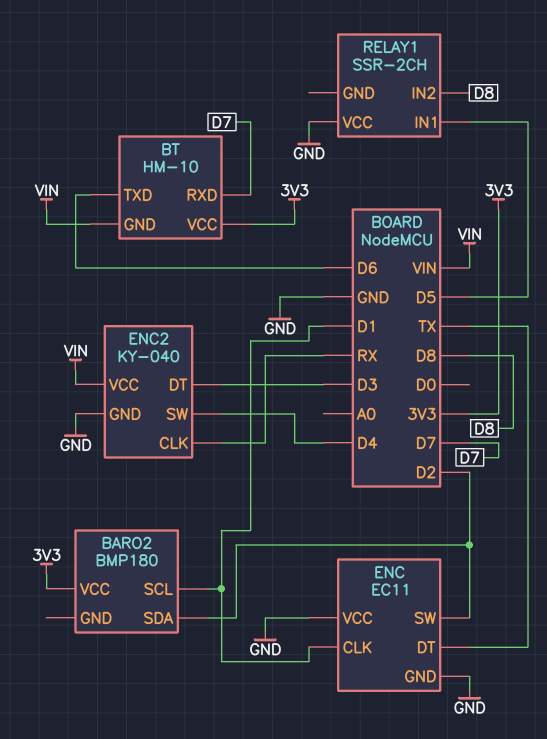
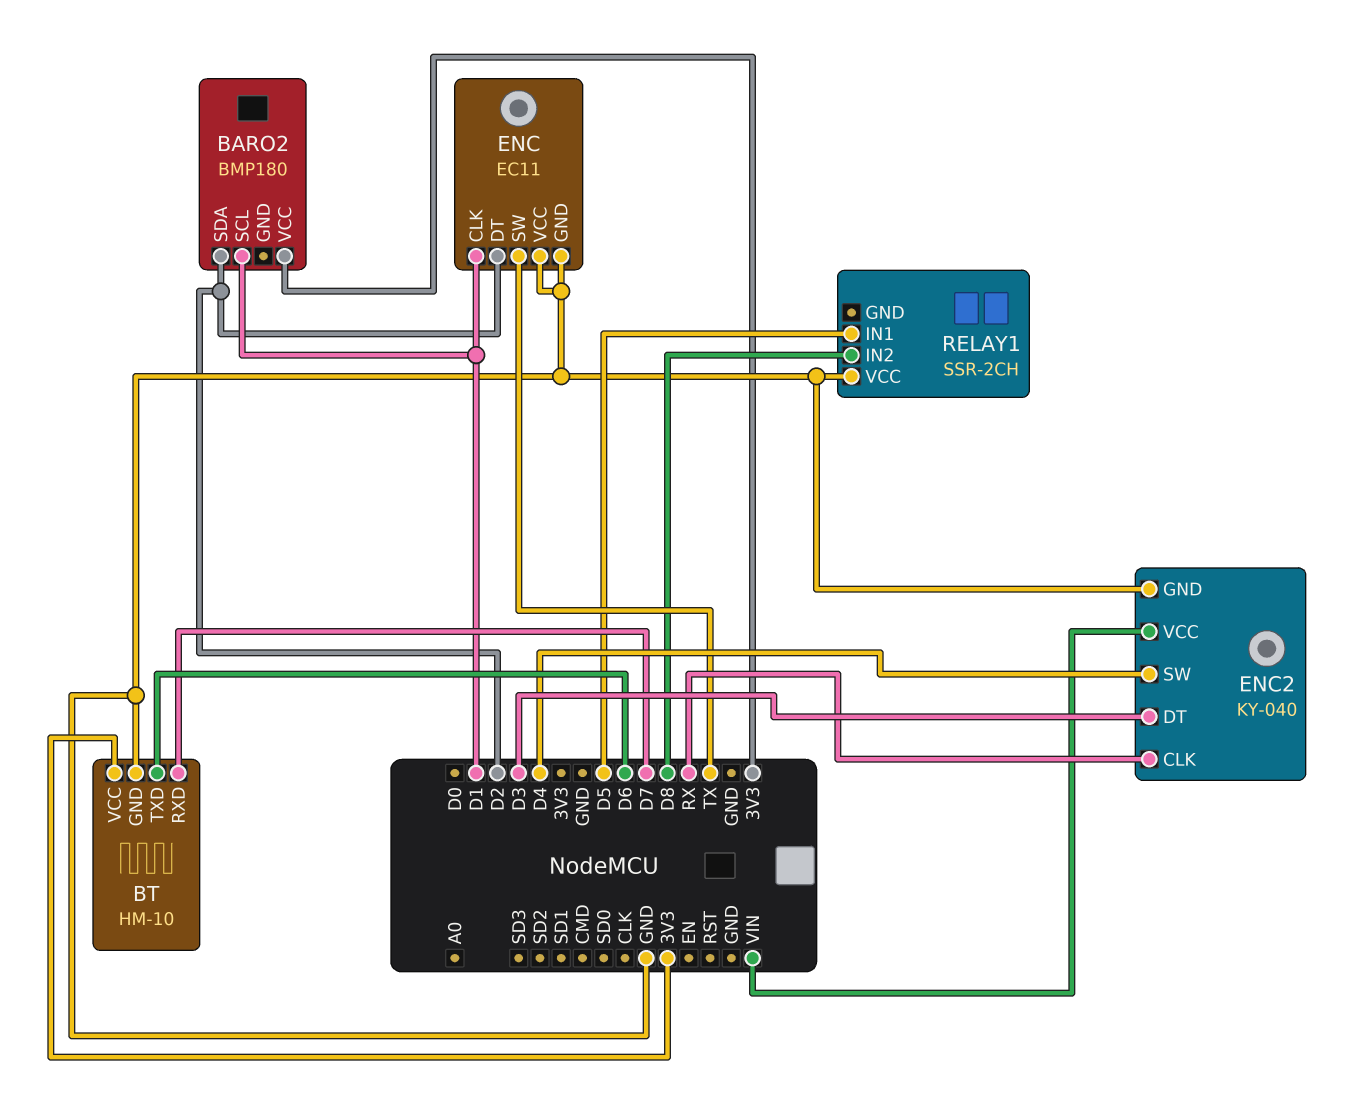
BT pin GND: VIN -> GND
ENC pin DT: TX -> D2
ENC pin SW: D2 -> TX

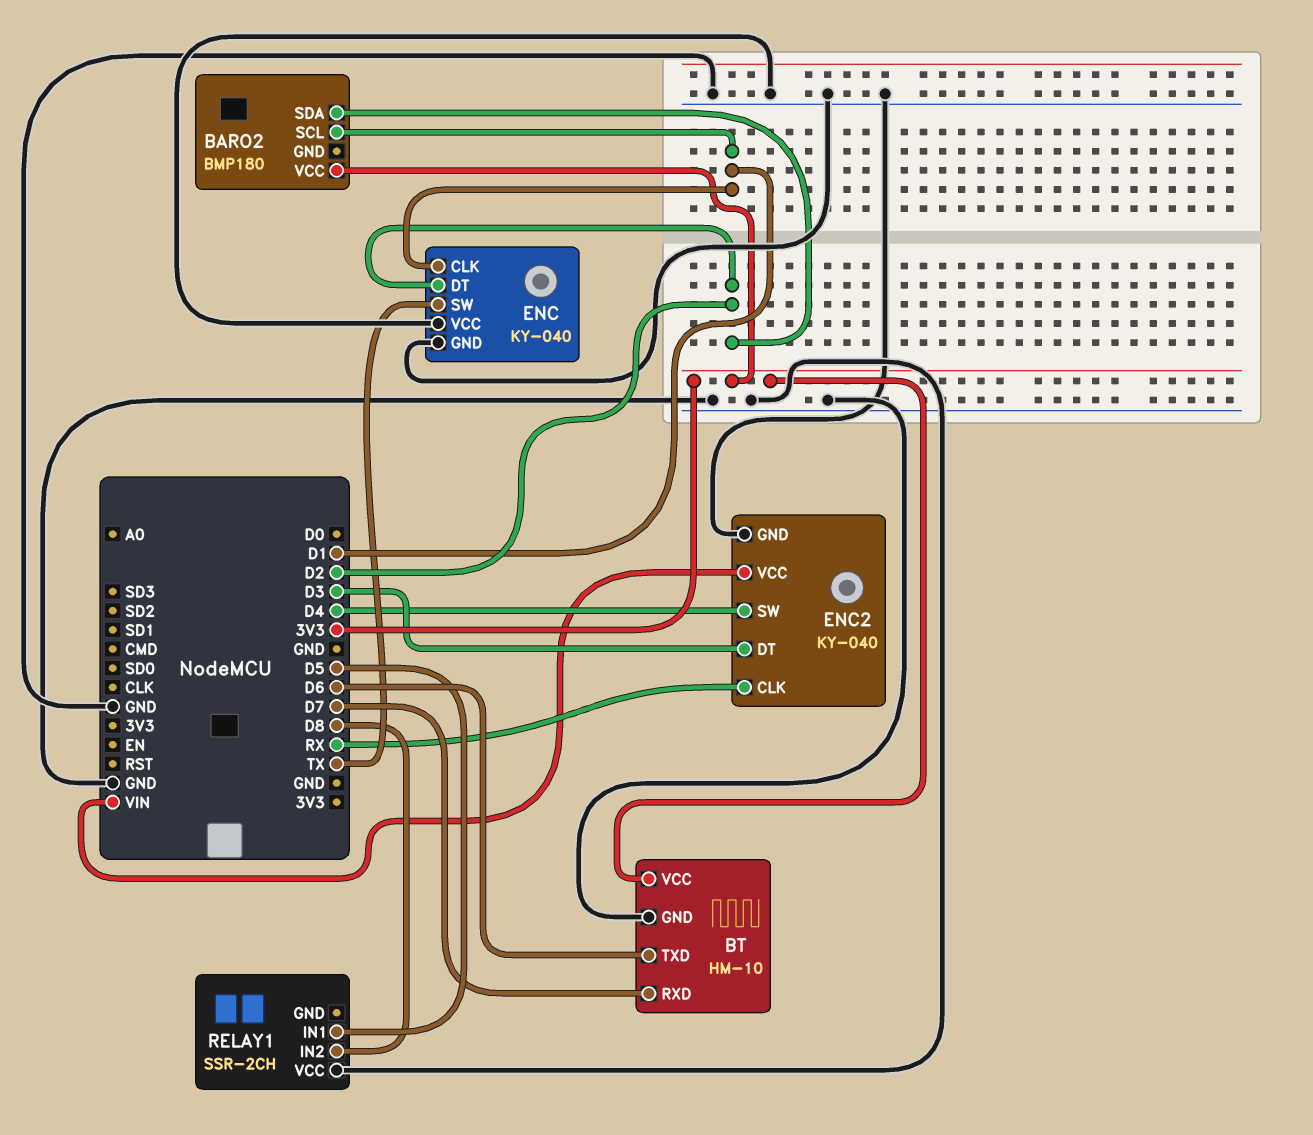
ENC: EC11 -> KY-040

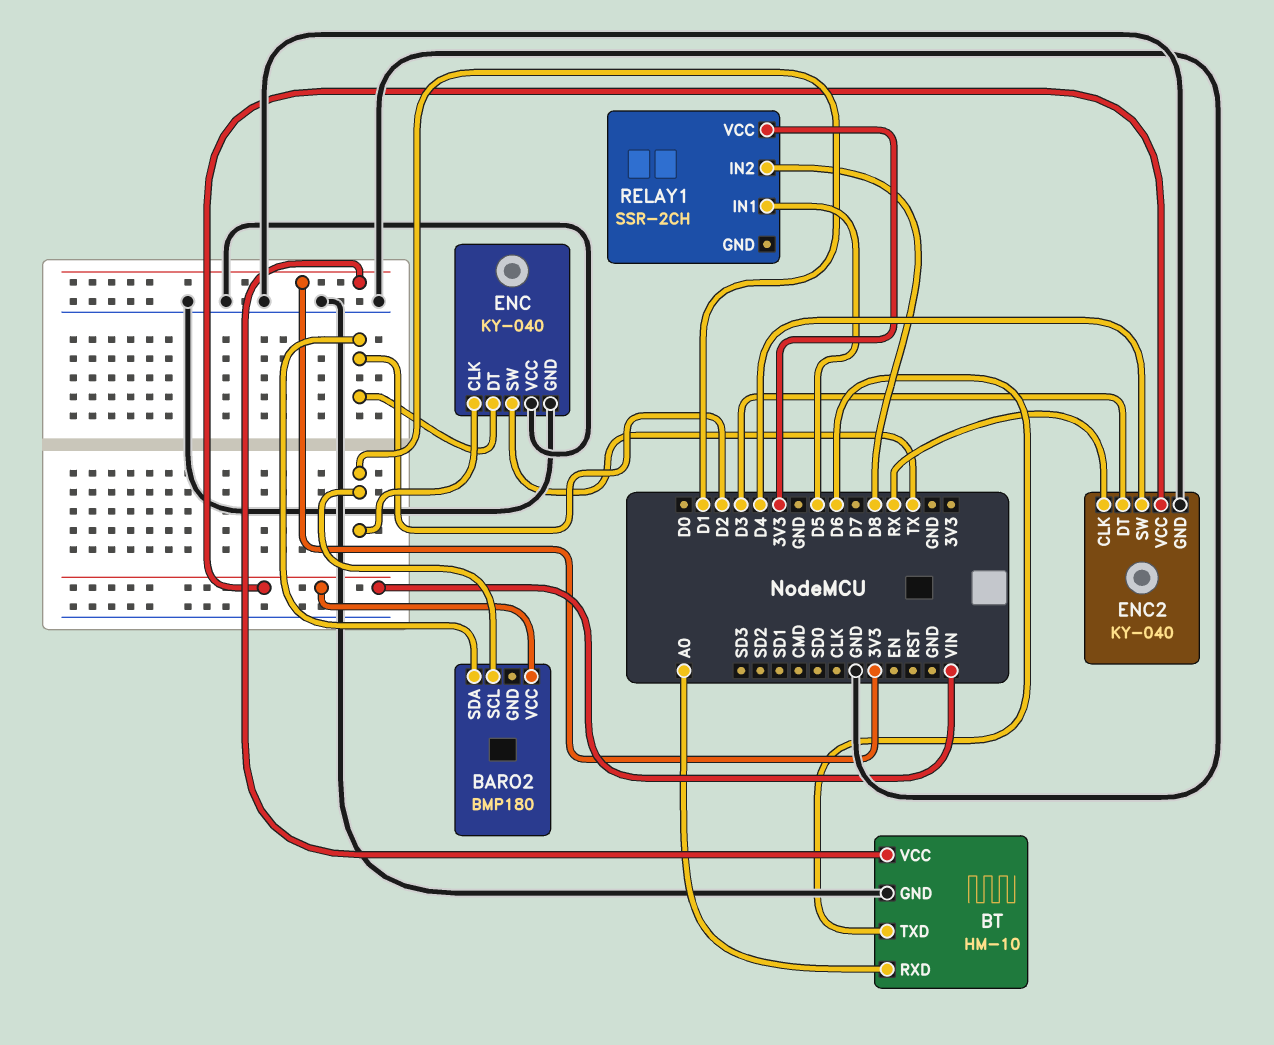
BARO2 pin VCC: 3V3 -> VIN
BT pin RXD: D7 -> A0
RELAY1 pin VCC: GND -> 3V3

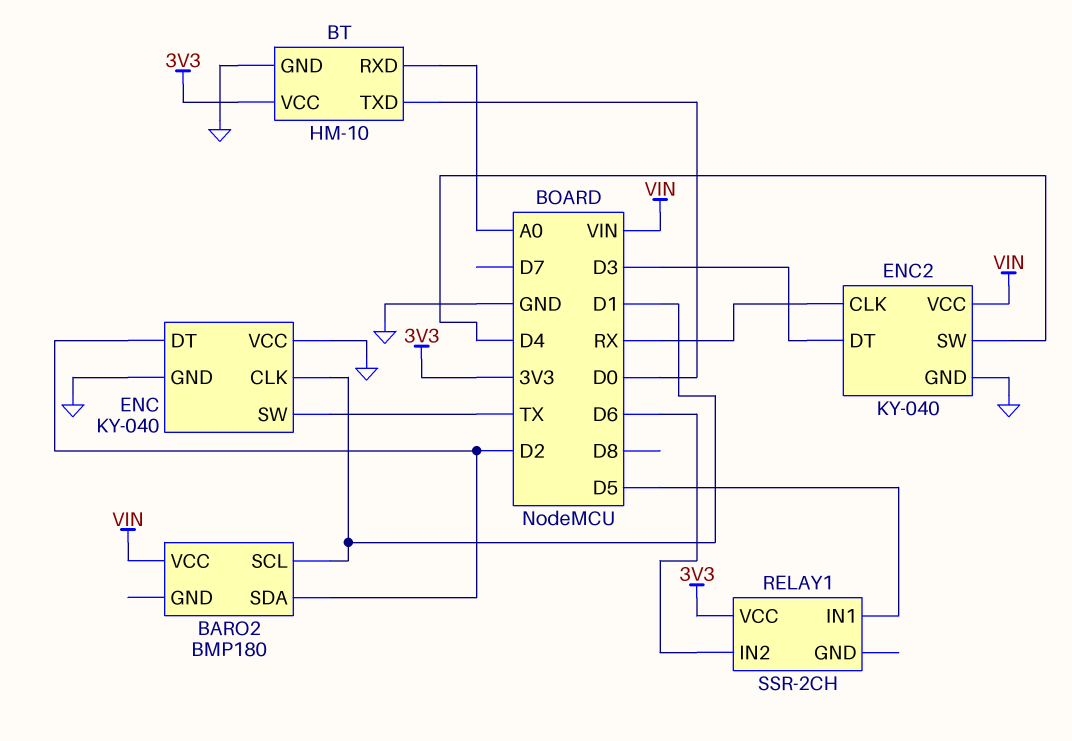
BT pin TXD: D6 -> D0
RELAY1 pin IN2: D8 -> D6

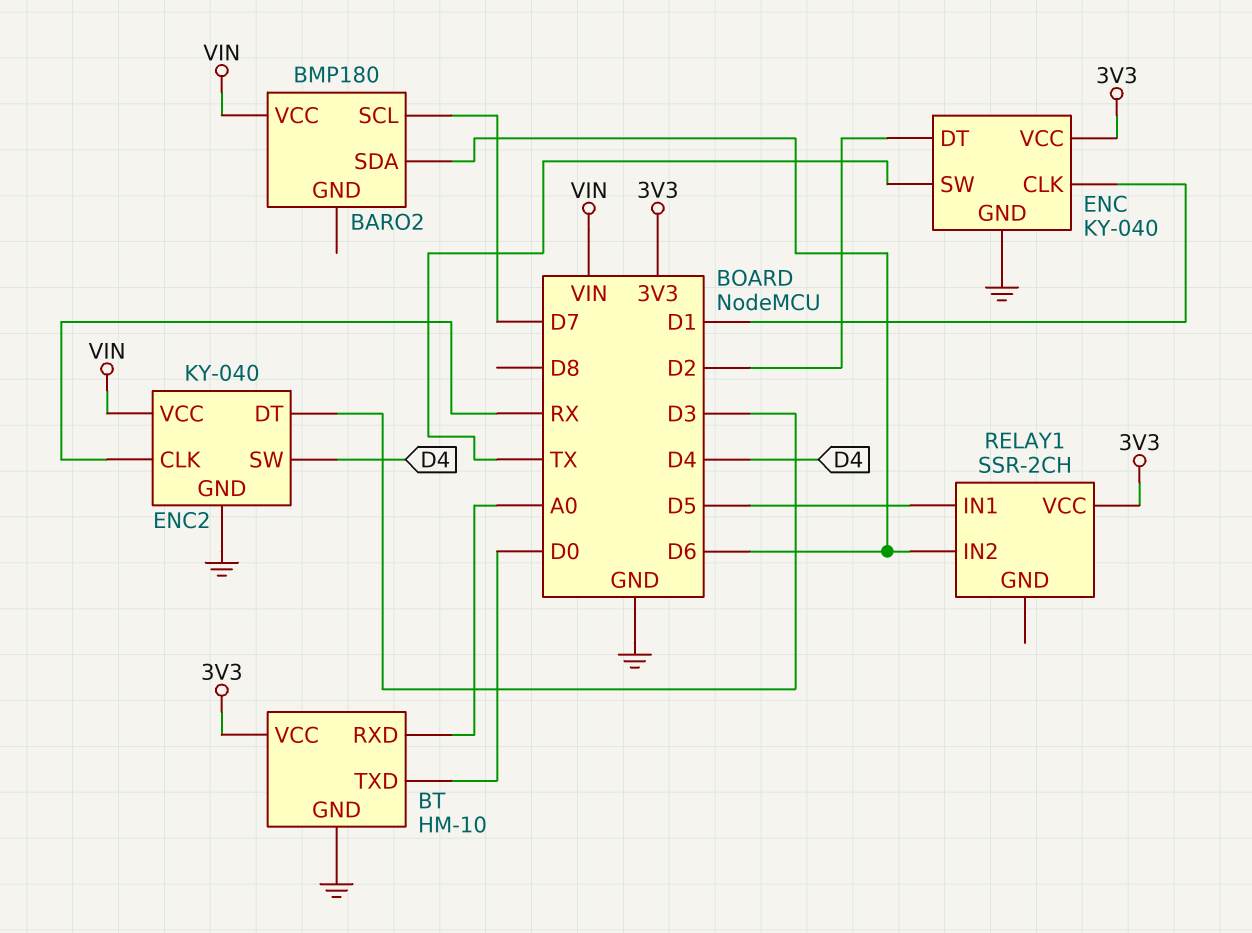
BARO2 pin SCL: D1 -> D7
BARO2 pin SDA: D2 -> D6
ENC pin VCC: GND -> 3V3

